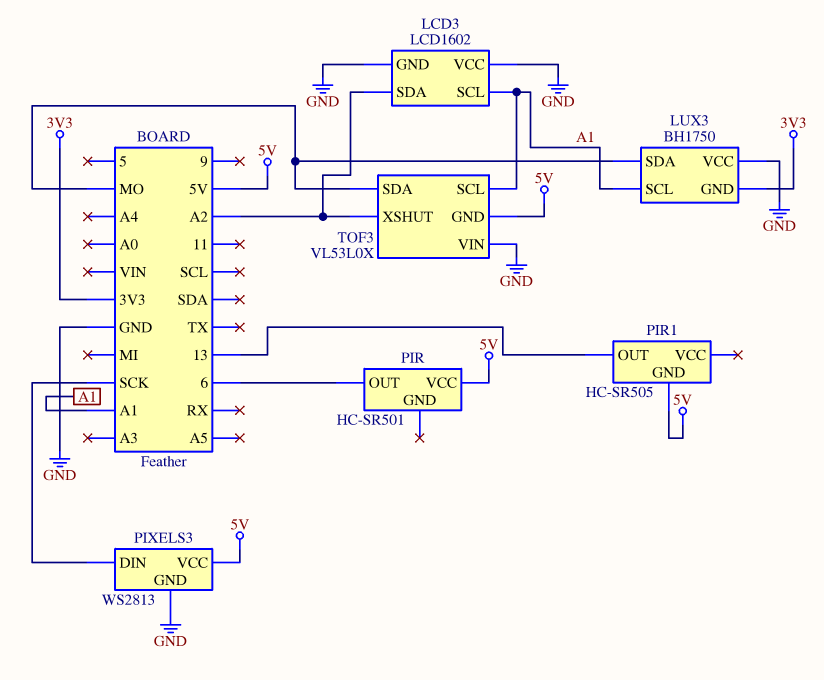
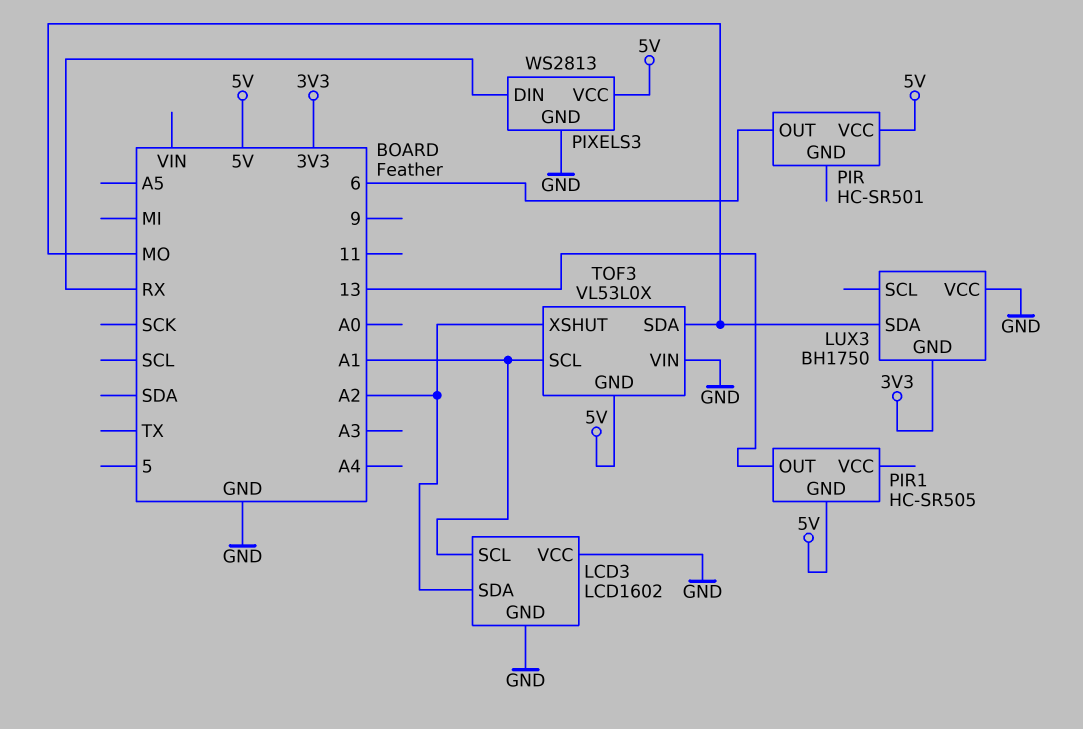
LUX3 pin SCL: A1 -> none
PIXELS3 pin DIN: SCK -> RX

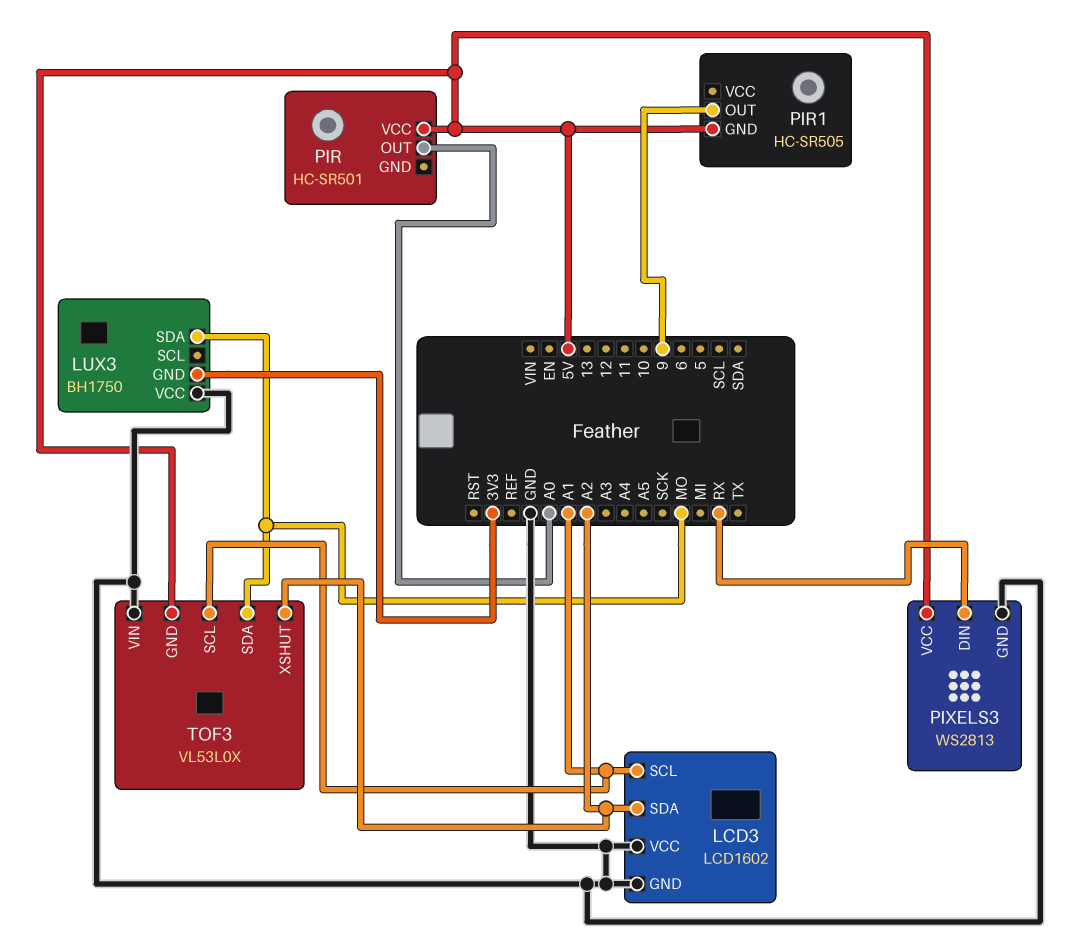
PIR pin OUT: 6 -> A0
PIR1 pin OUT: 13 -> 9

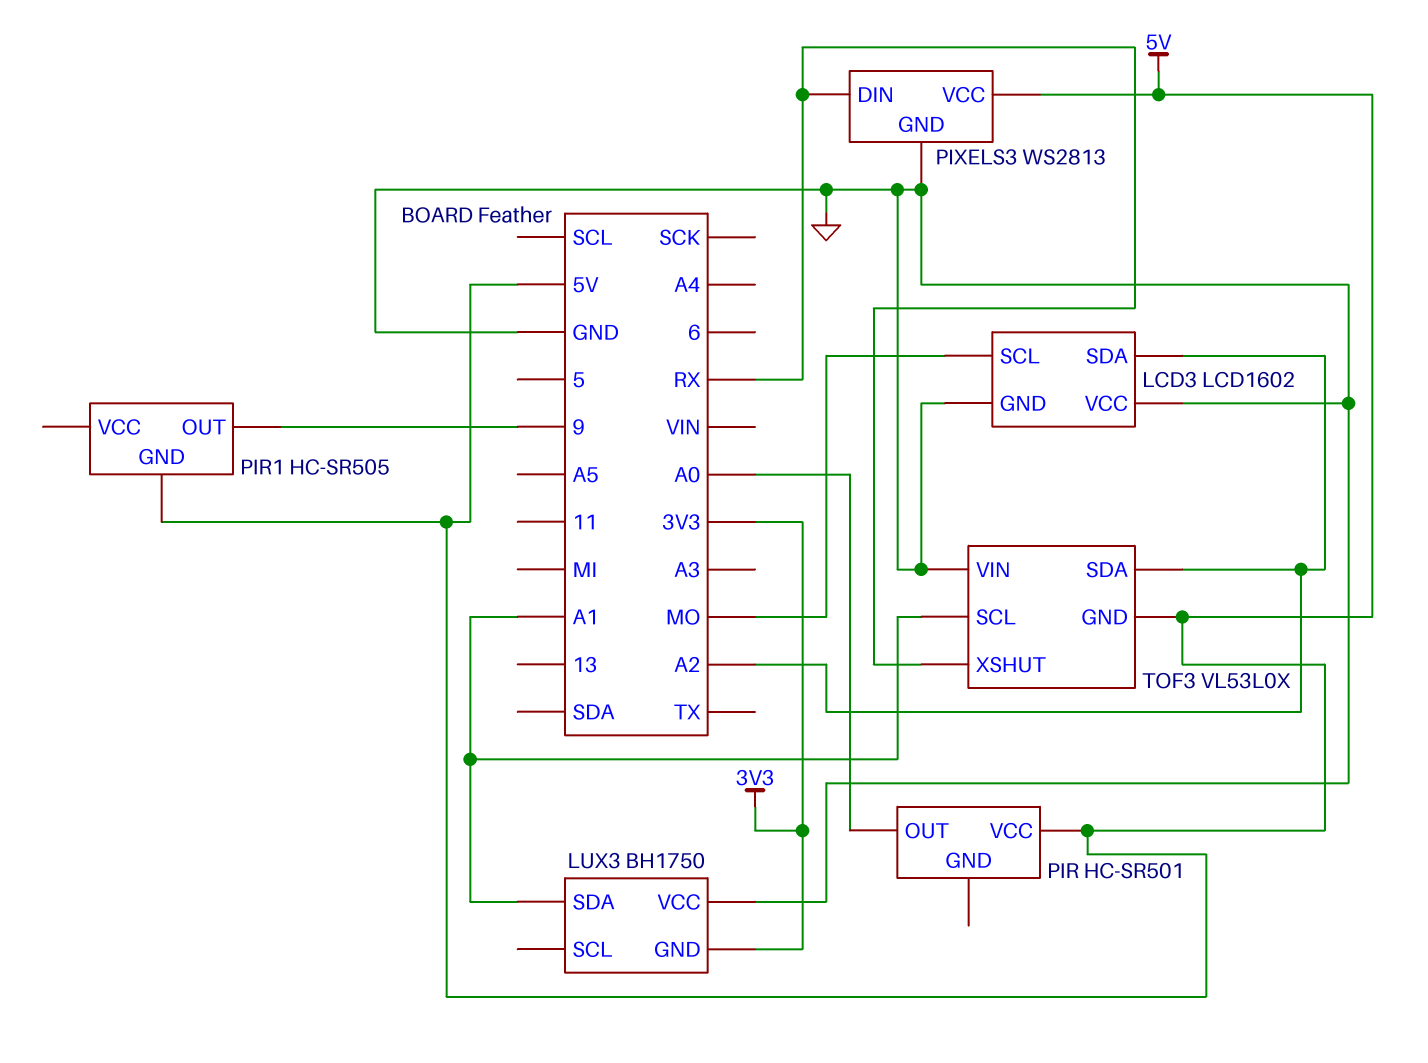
LCD3 pin SCL: A1 -> MO
LUX3 pin SDA: MO -> A1
TOF3 pin SDA: MO -> A2
TOF3 pin XSHUT: A2 -> RX

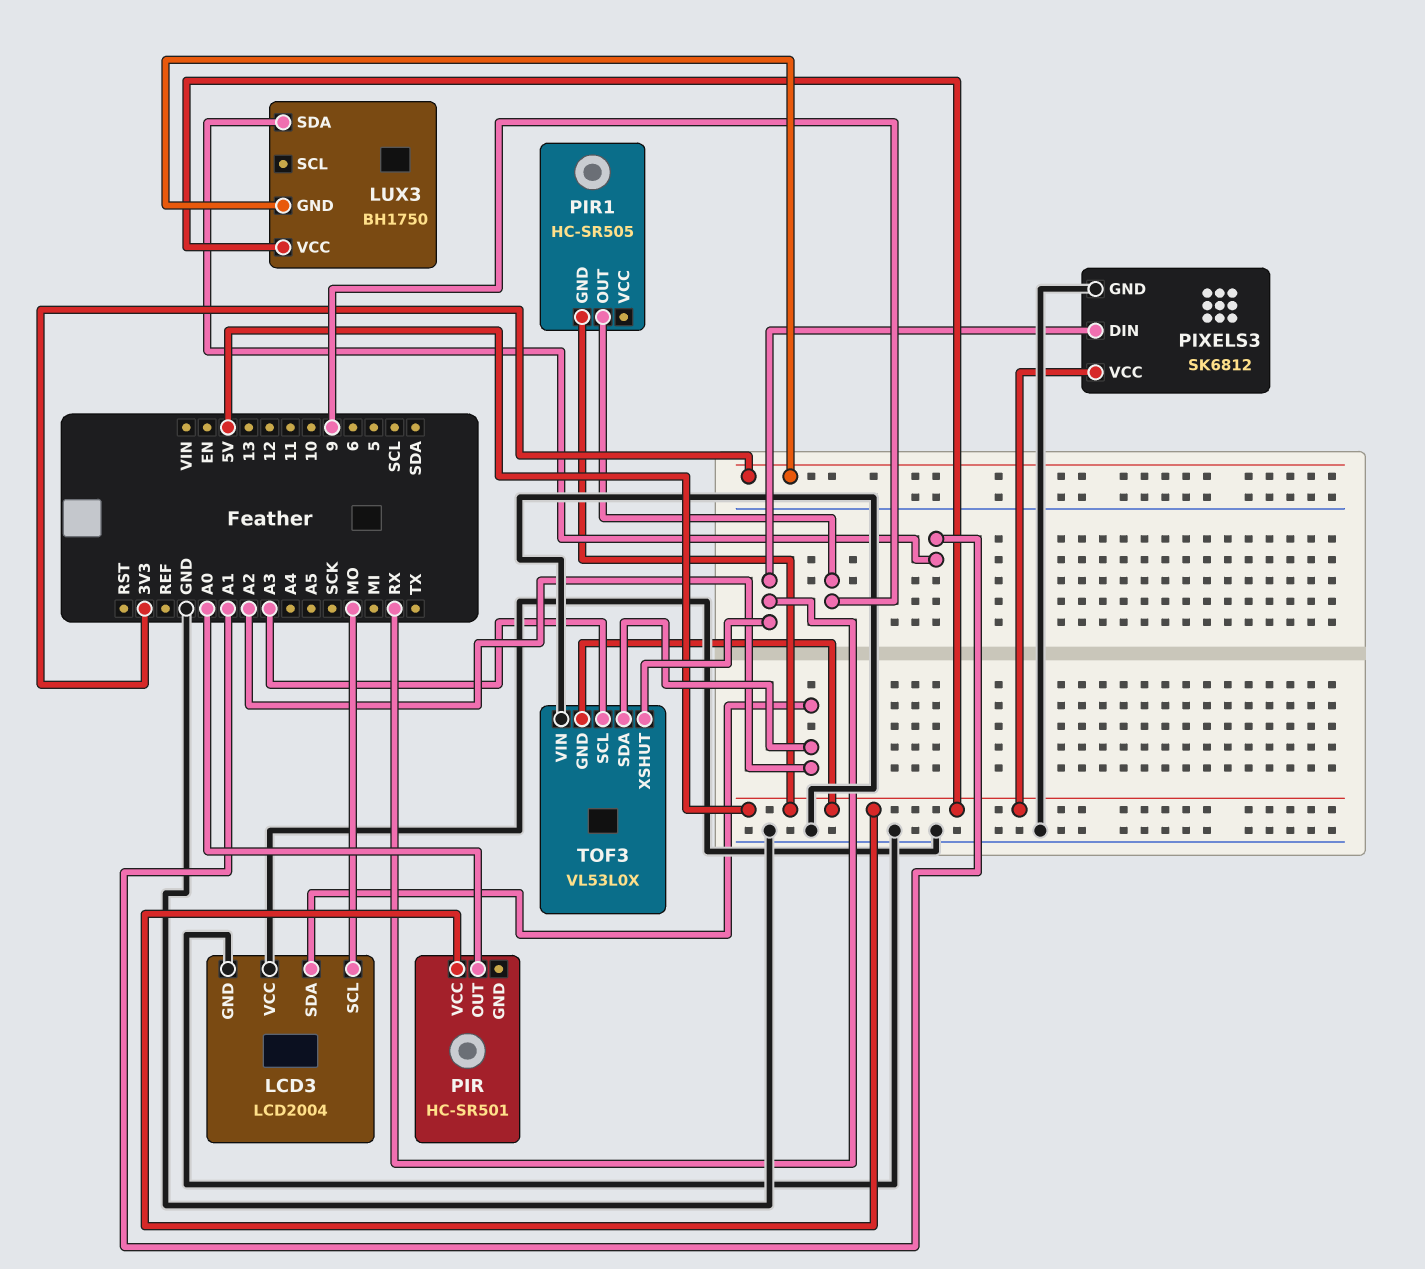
LCD3: LCD1602 -> LCD2004
LUX3 pin VCC: GND -> 5V
PIXELS3: WS2813 -> SK6812
TOF3 pin SCL: A1 -> A3

